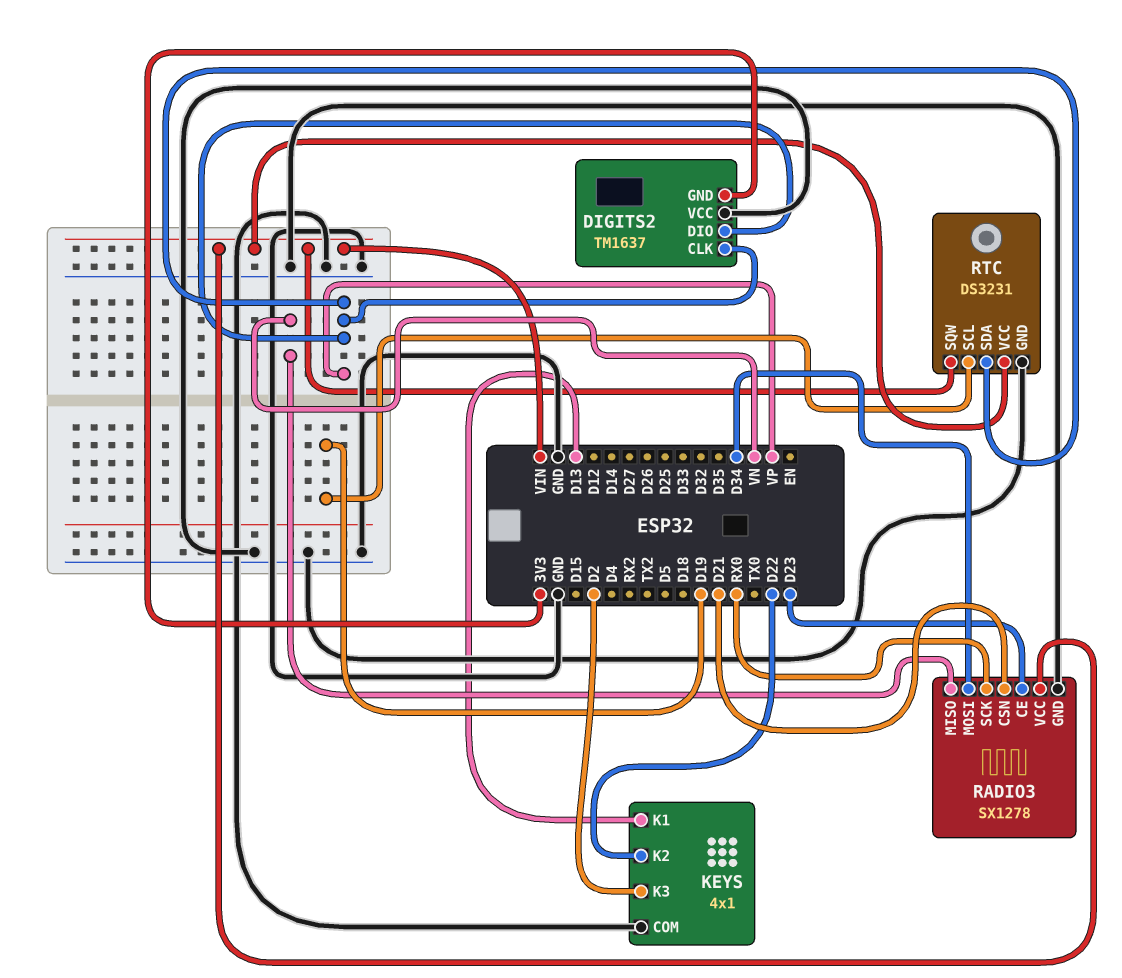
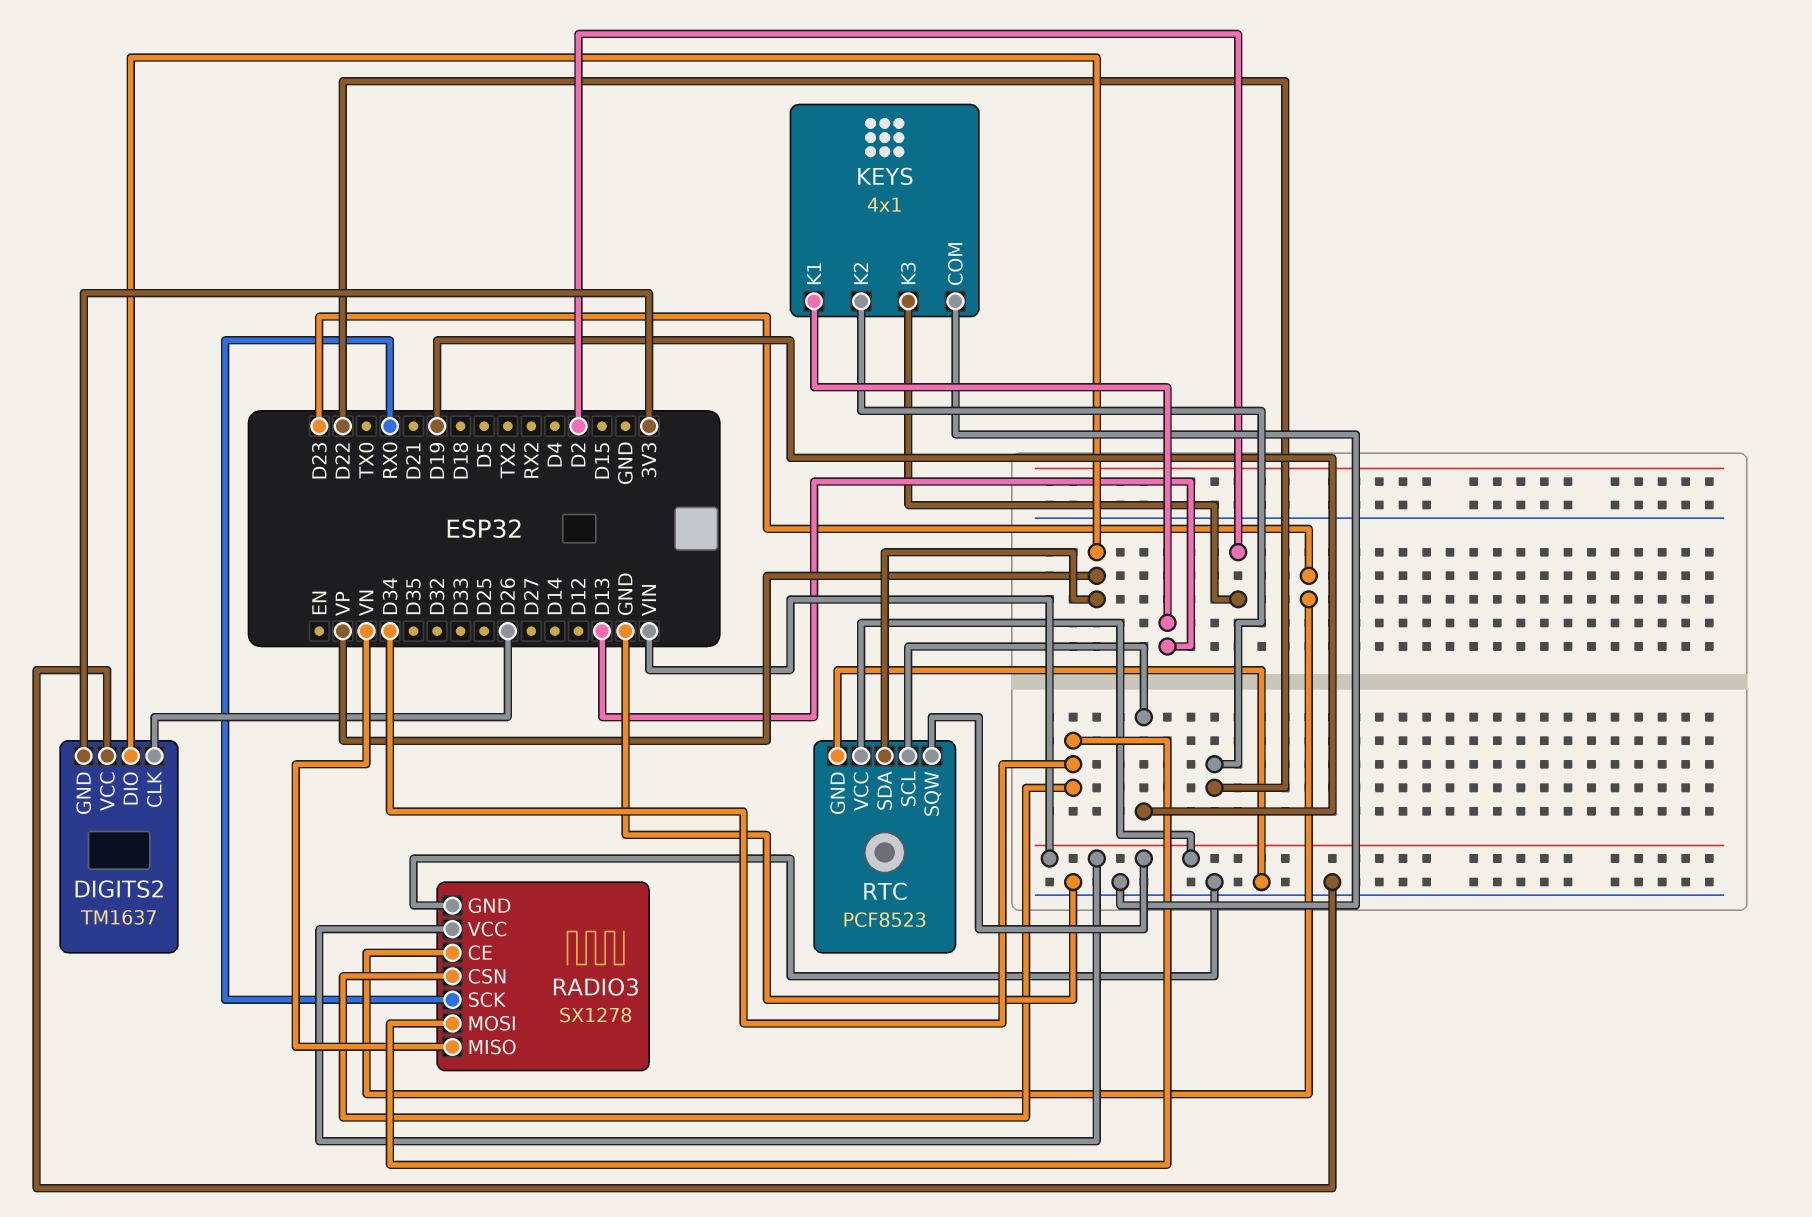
DIGITS2 pin CLK: VP -> D26
RADIO3 pin CSN: D21 -> D34
RTC: DS3231 -> PCF8523

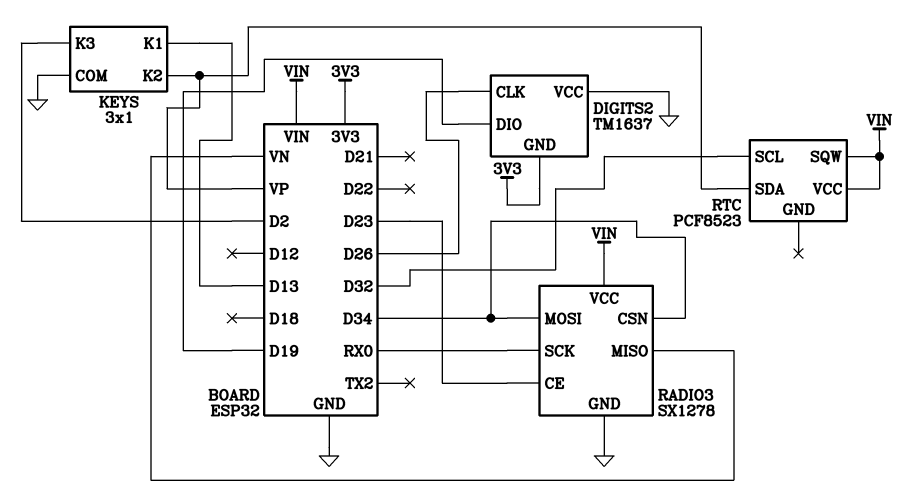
DIGITS2 pin DIO: VP -> D19
KEYS: 4x1 -> 3x1
KEYS pin K2: D22 -> VP
RTC pin GND: GND -> none
RTC pin SCL: D19 -> D32

